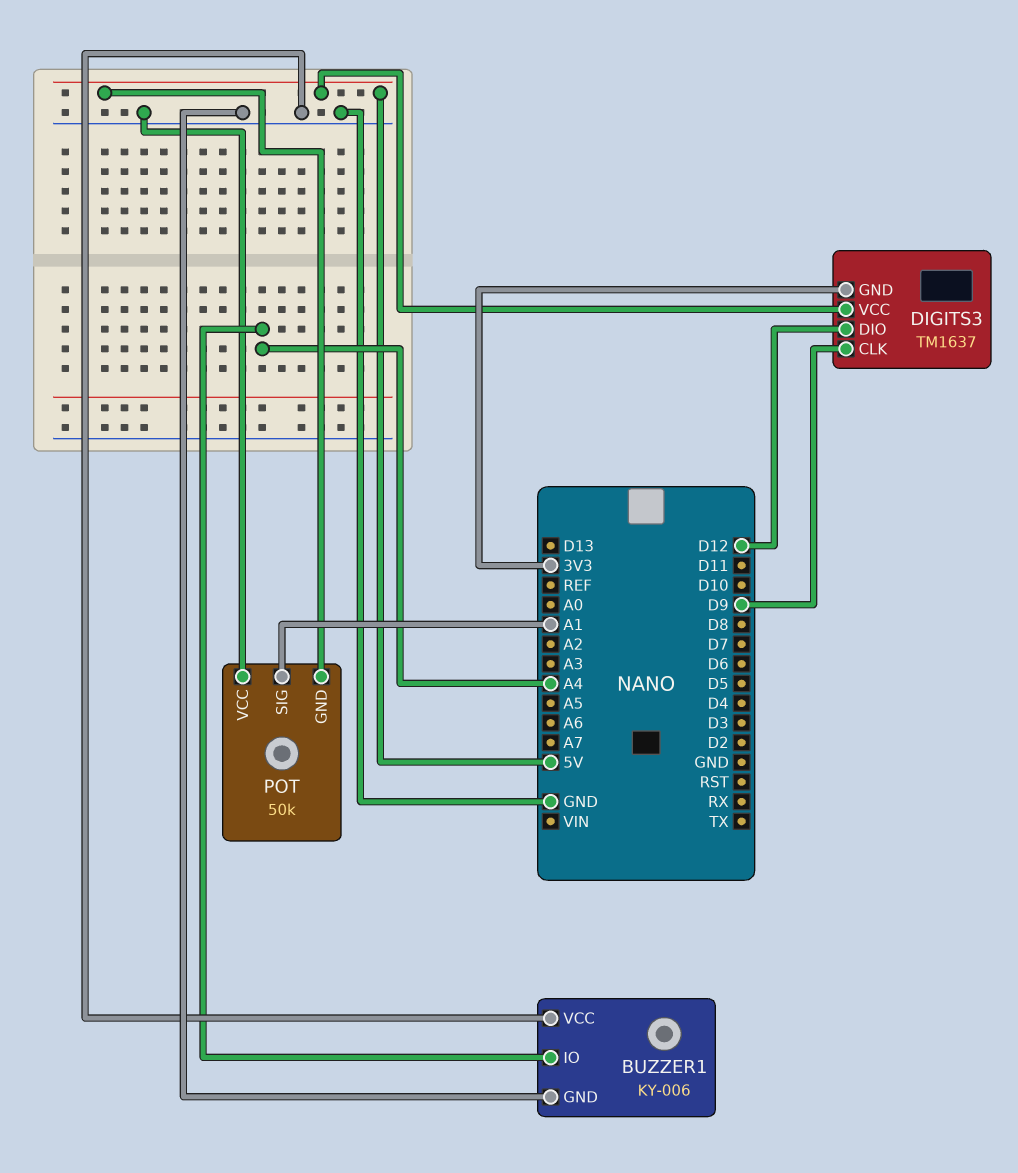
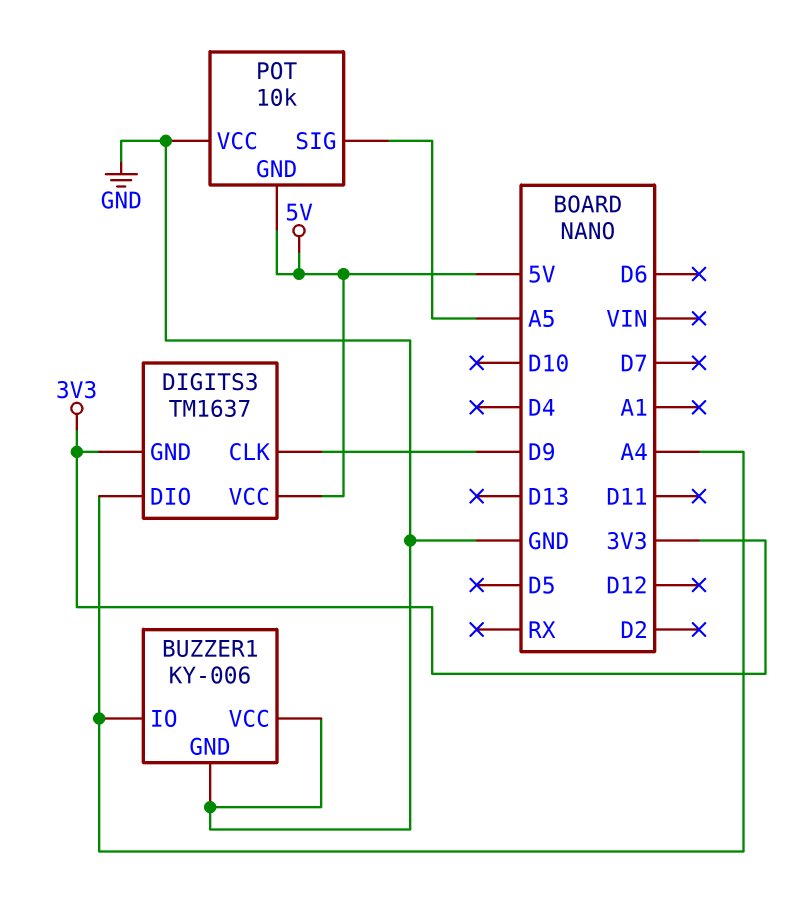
DIGITS3 pin DIO: D12 -> A4
POT: 50k -> 10k
POT pin SIG: A1 -> A5

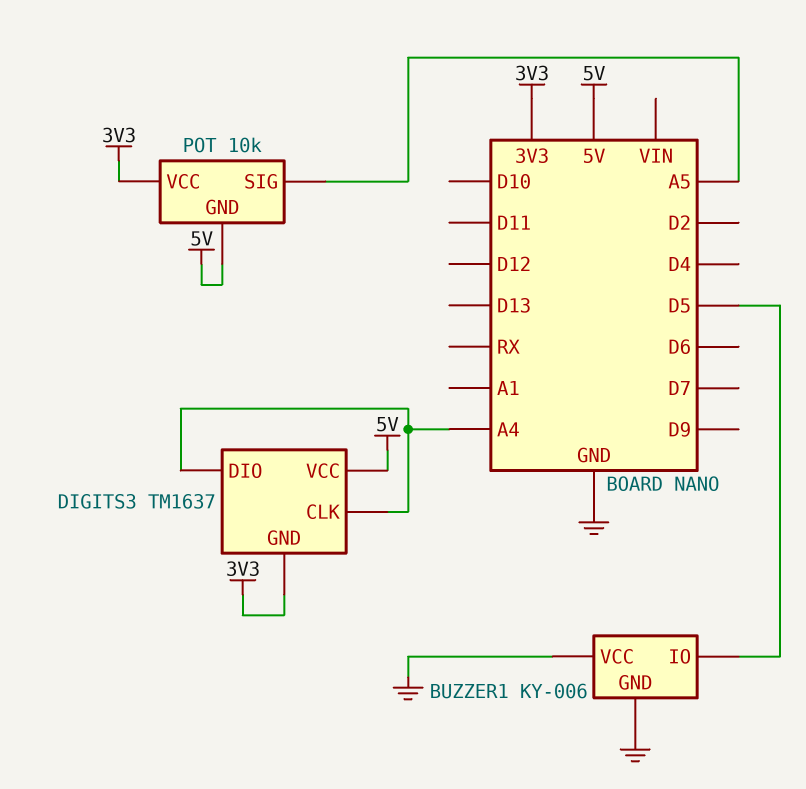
BUZZER1 pin IO: A4 -> D5
DIGITS3 pin CLK: D9 -> A4
POT pin VCC: GND -> 3V3

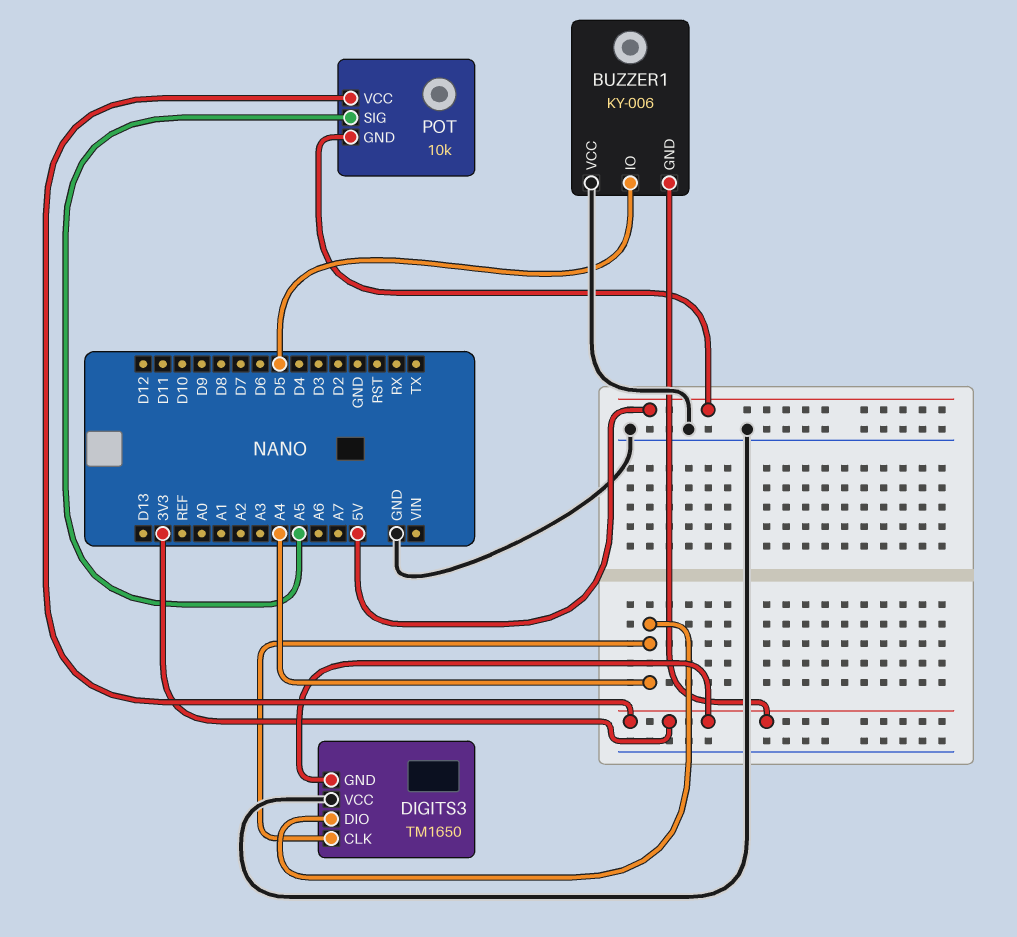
BUZZER1 pin GND: GND -> 3V3
DIGITS3: TM1637 -> TM1650
DIGITS3 pin VCC: 5V -> GND

